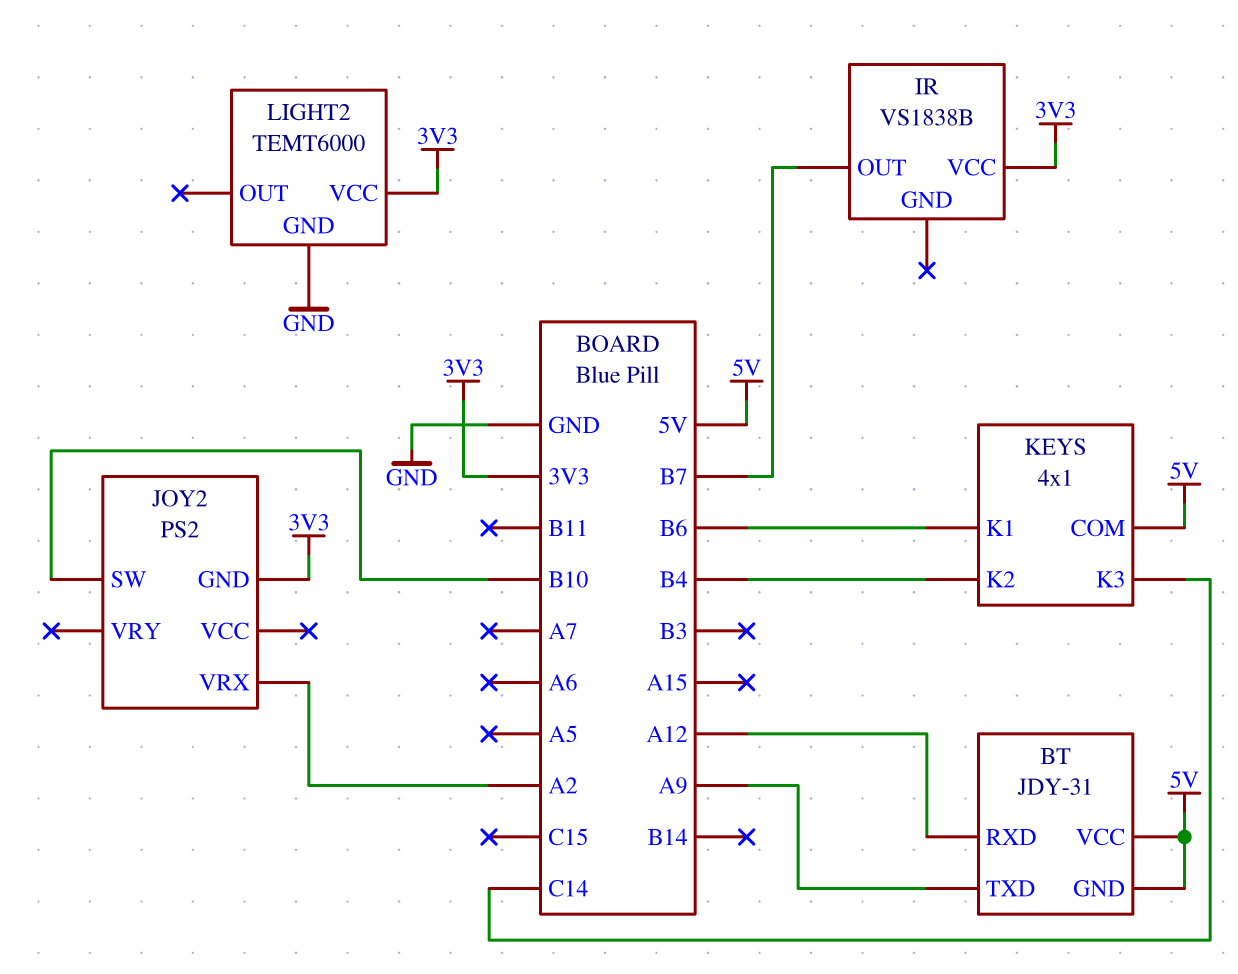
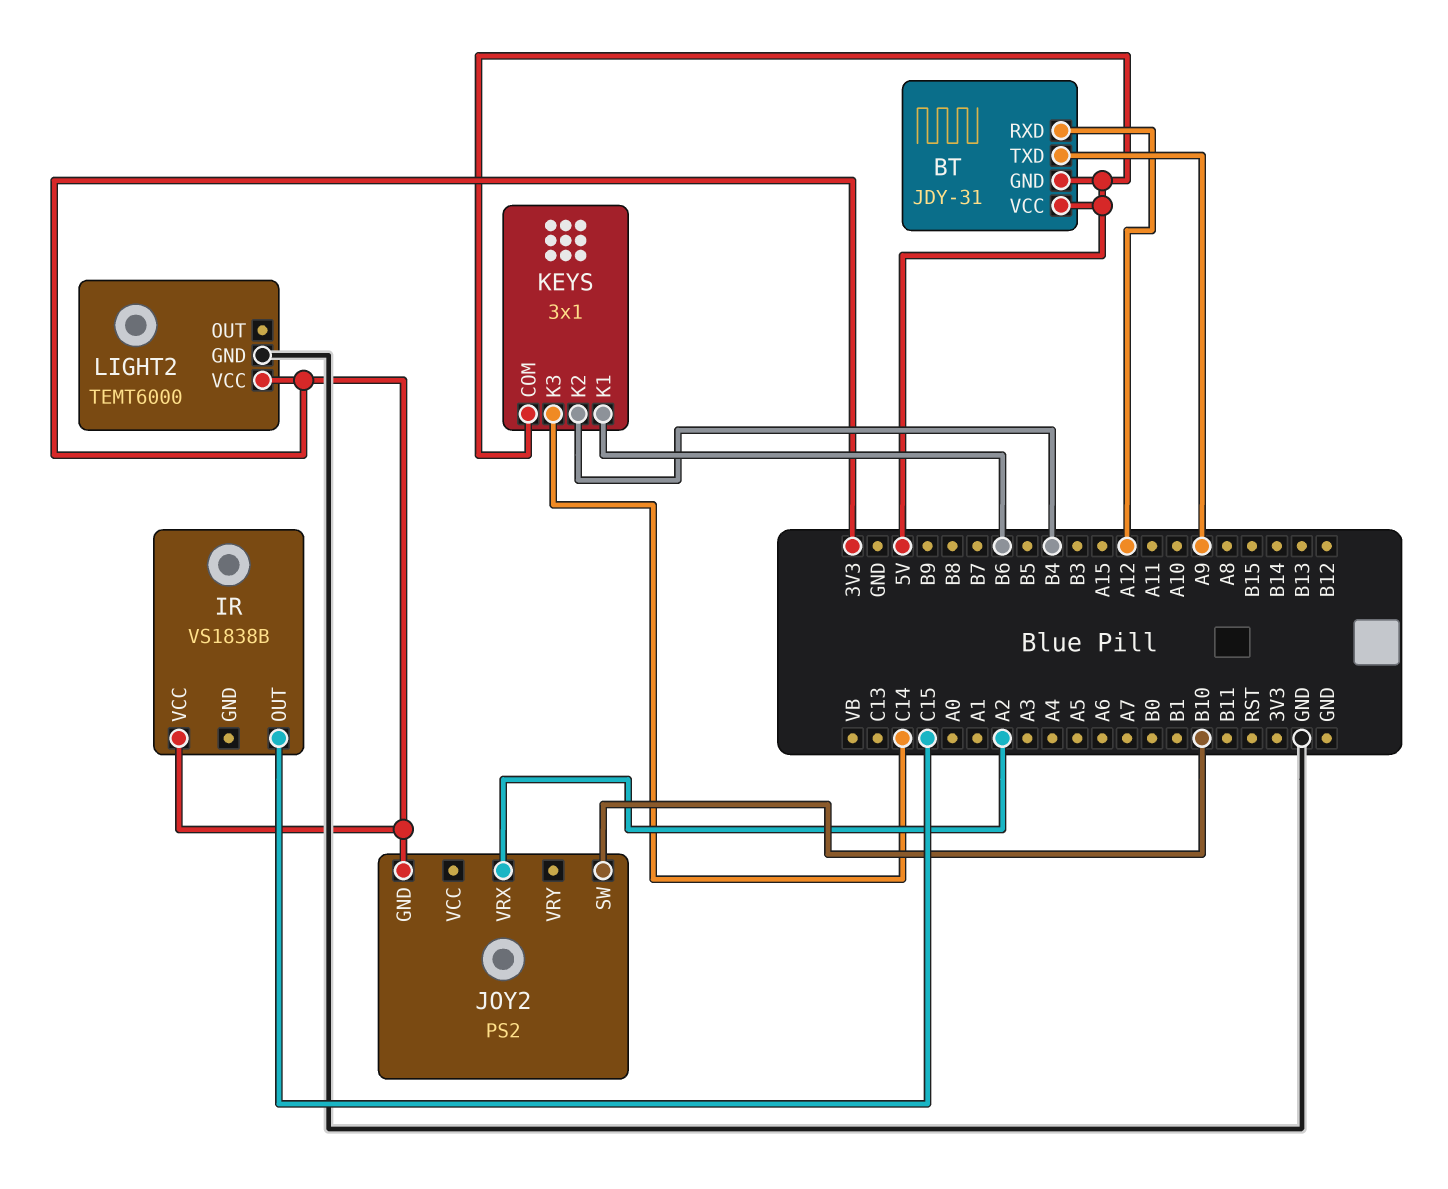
IR pin OUT: B7 -> C15
KEYS: 4x1 -> 3x1

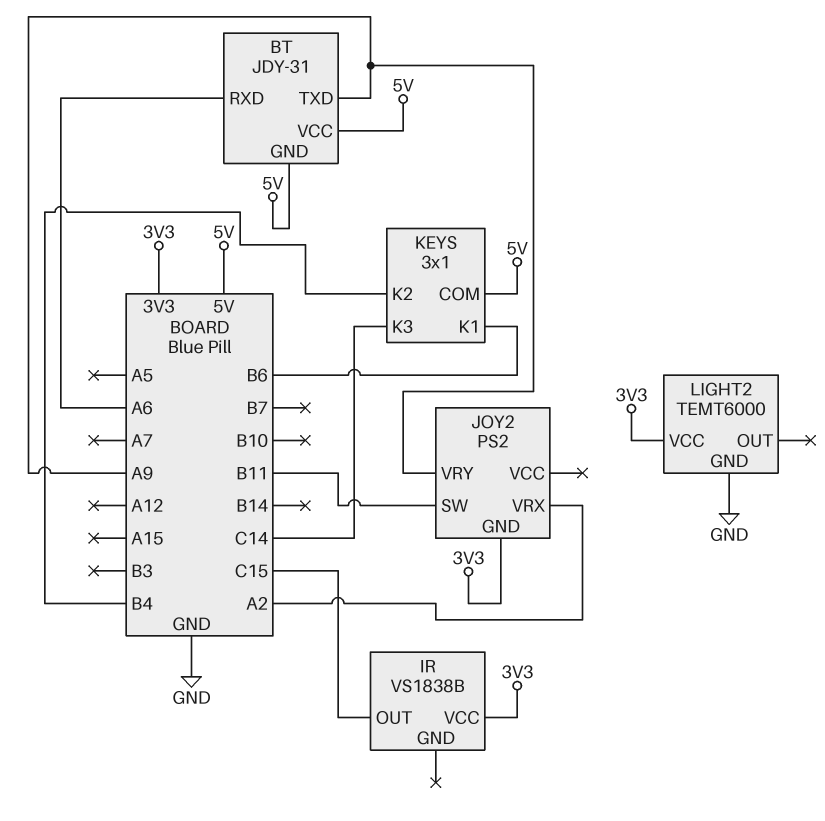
BT pin RXD: A12 -> A6
JOY2 pin SW: B10 -> B11
JOY2 pin VRY: none -> A9

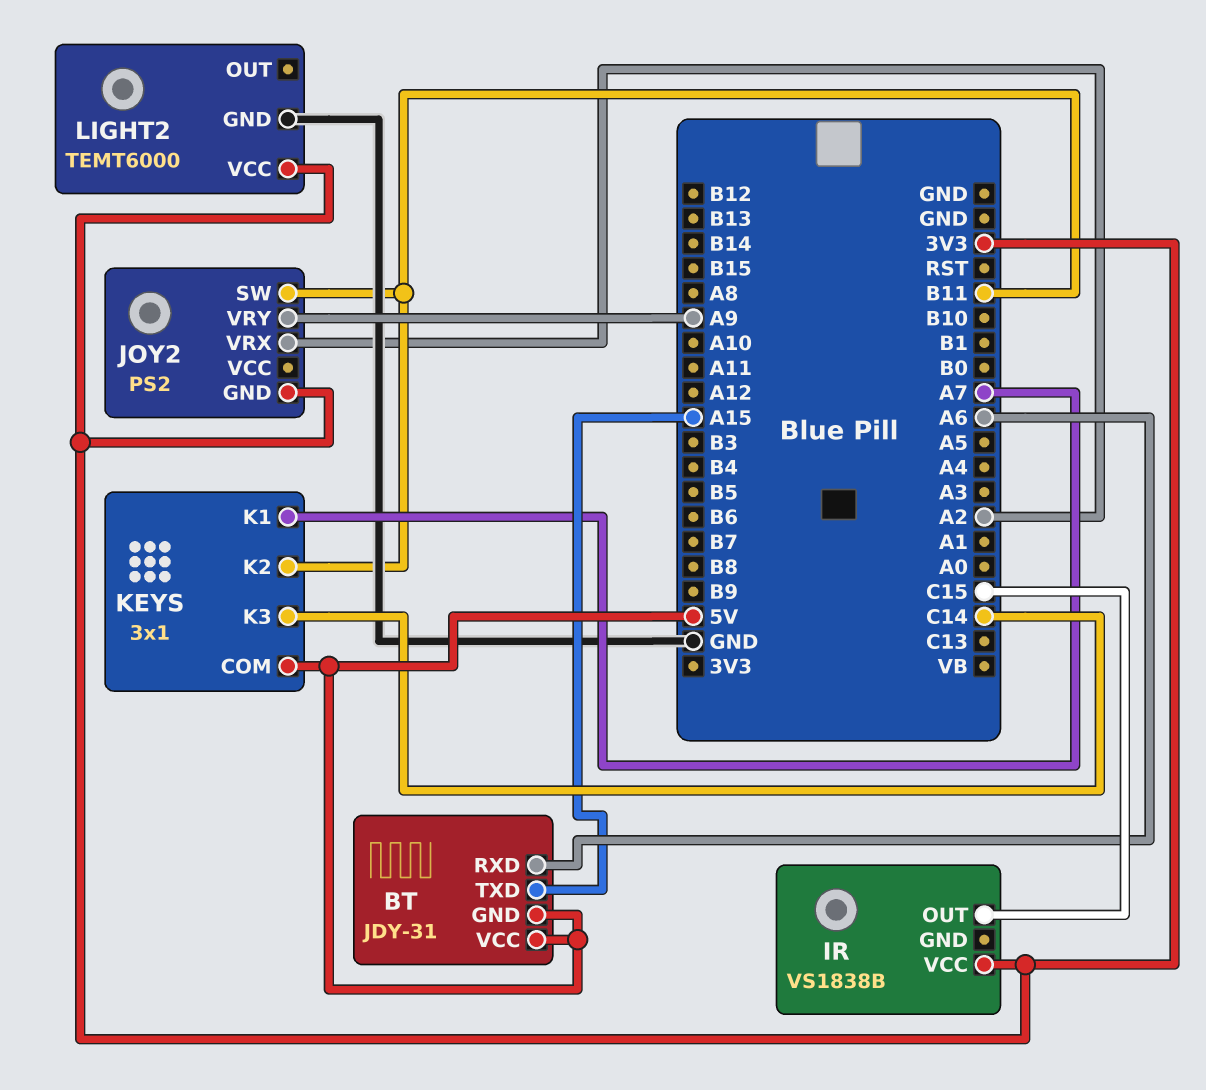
BT pin TXD: A9 -> A15
KEYS pin K1: B6 -> A7
KEYS pin K2: B4 -> B11

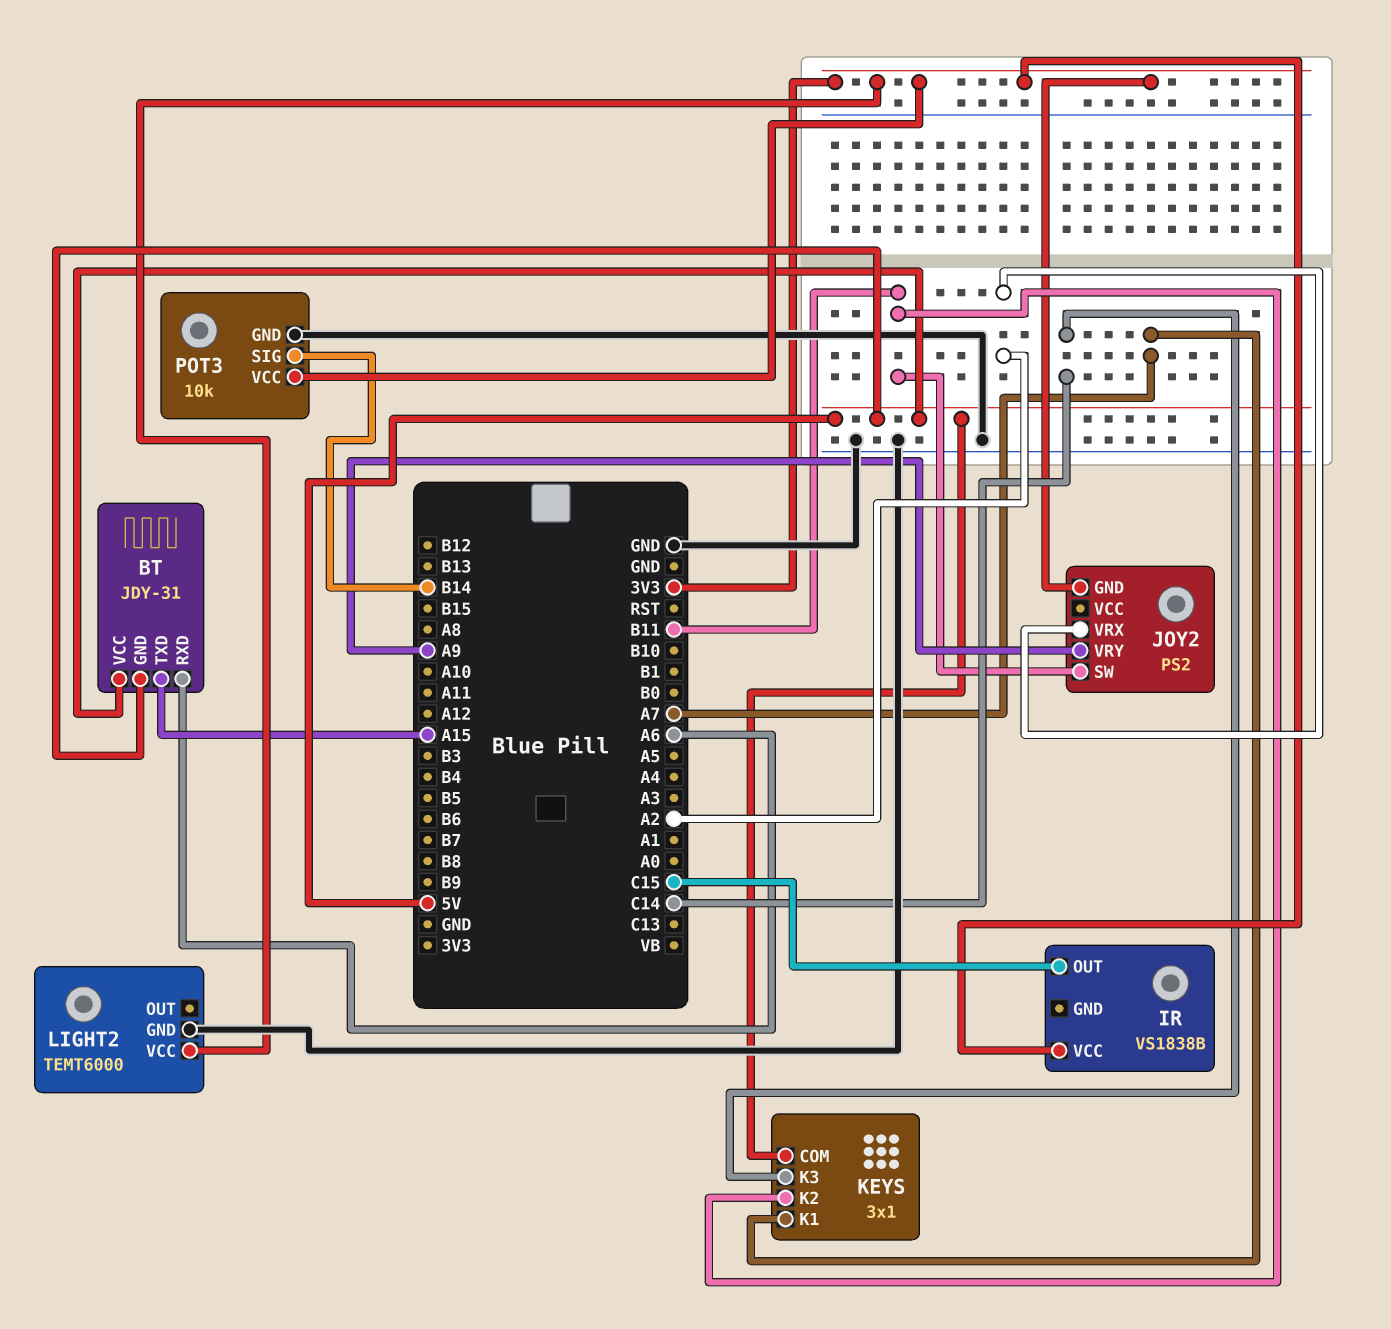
POT3: none -> 10k
POT3 pin GND: none -> GND
POT3 pin SIG: none -> B14
POT3 pin VCC: none -> 3V3

